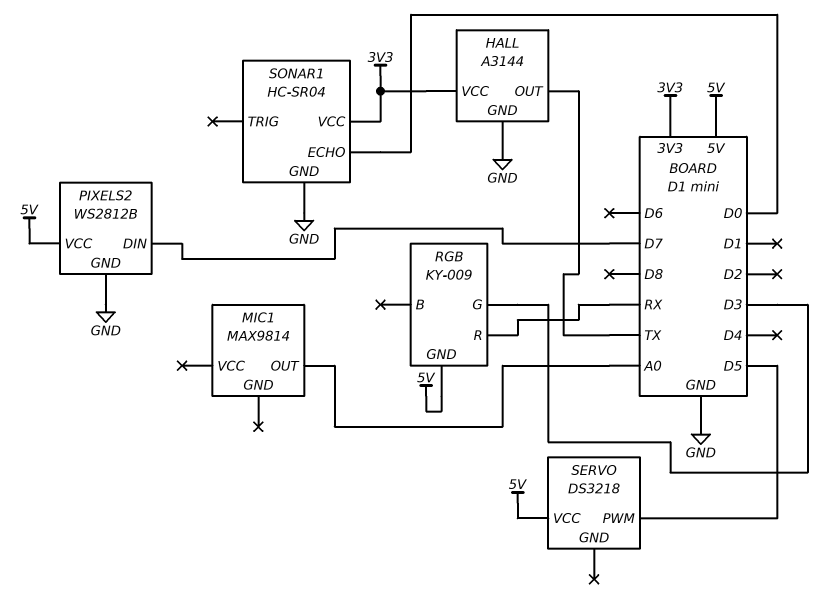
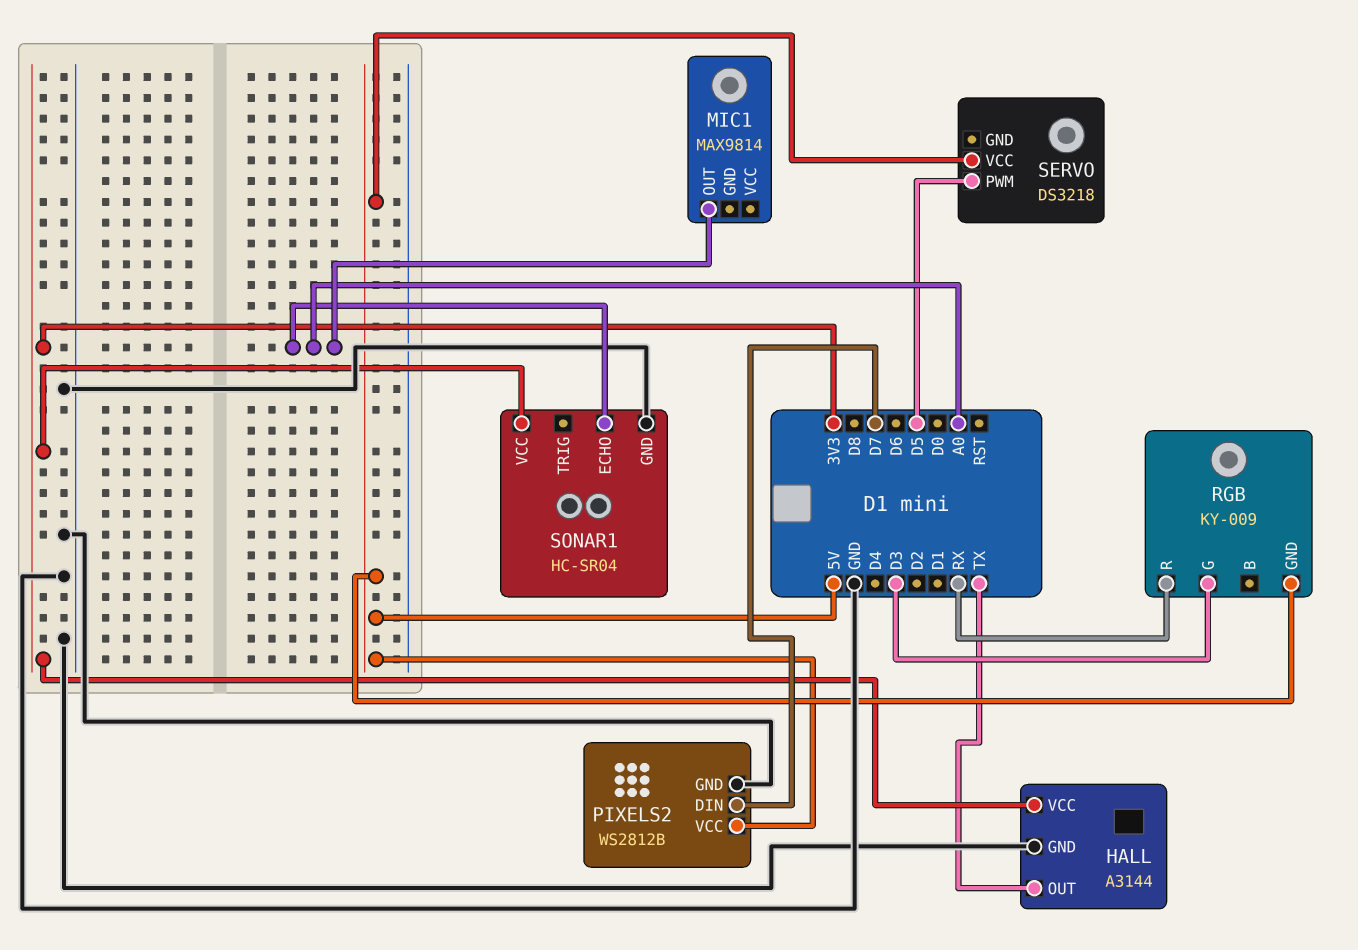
SONAR1 pin ECHO: D0 -> A0

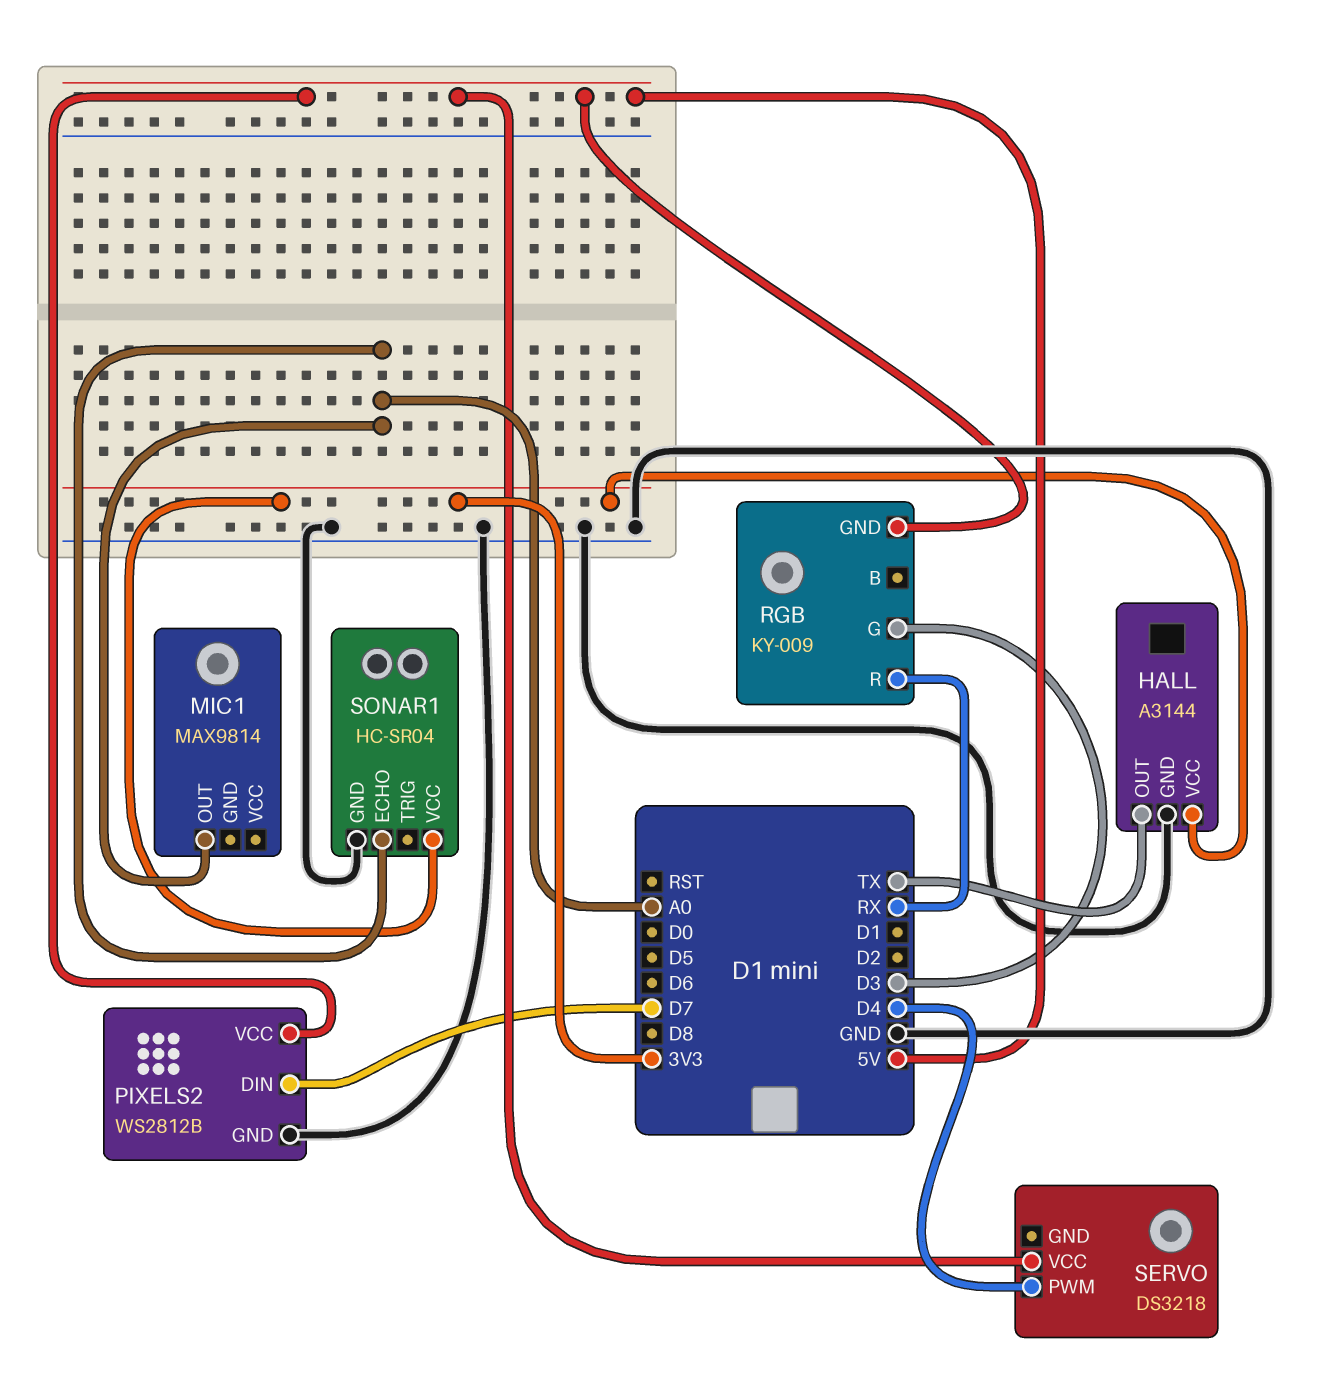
SERVO pin PWM: D5 -> D4

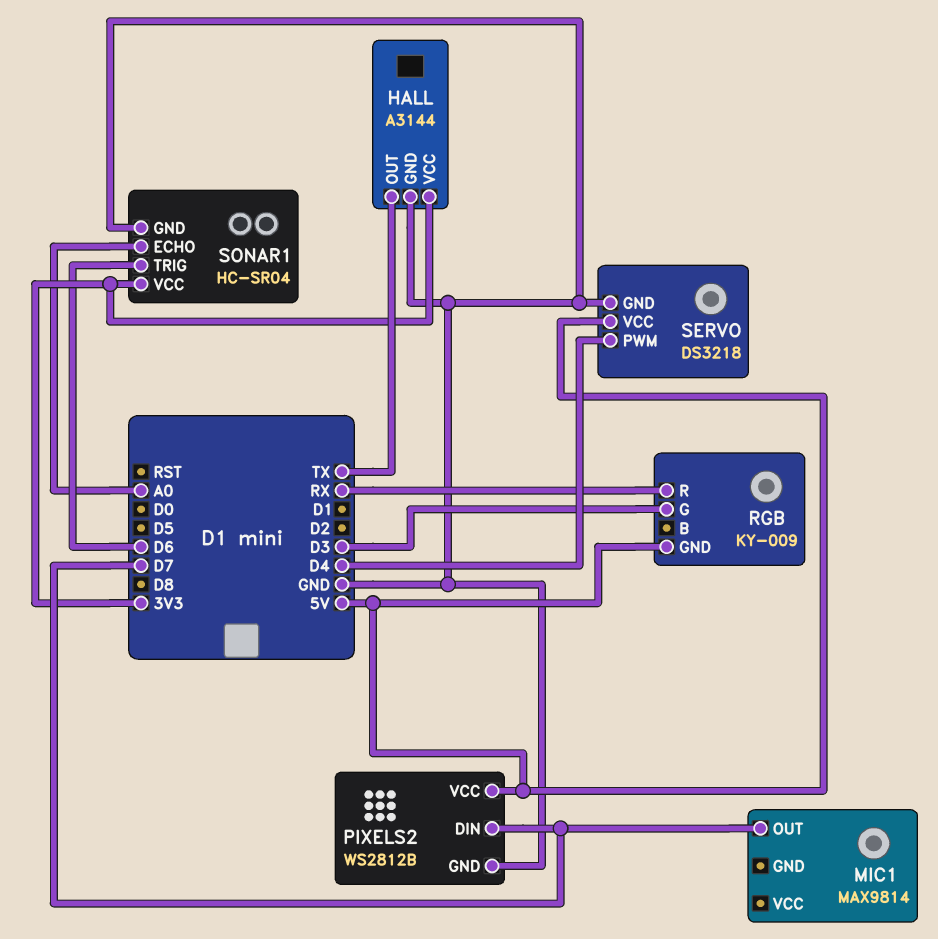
MIC1 pin OUT: A0 -> D7
SERVO pin GND: none -> GND
SONAR1 pin TRIG: none -> D6

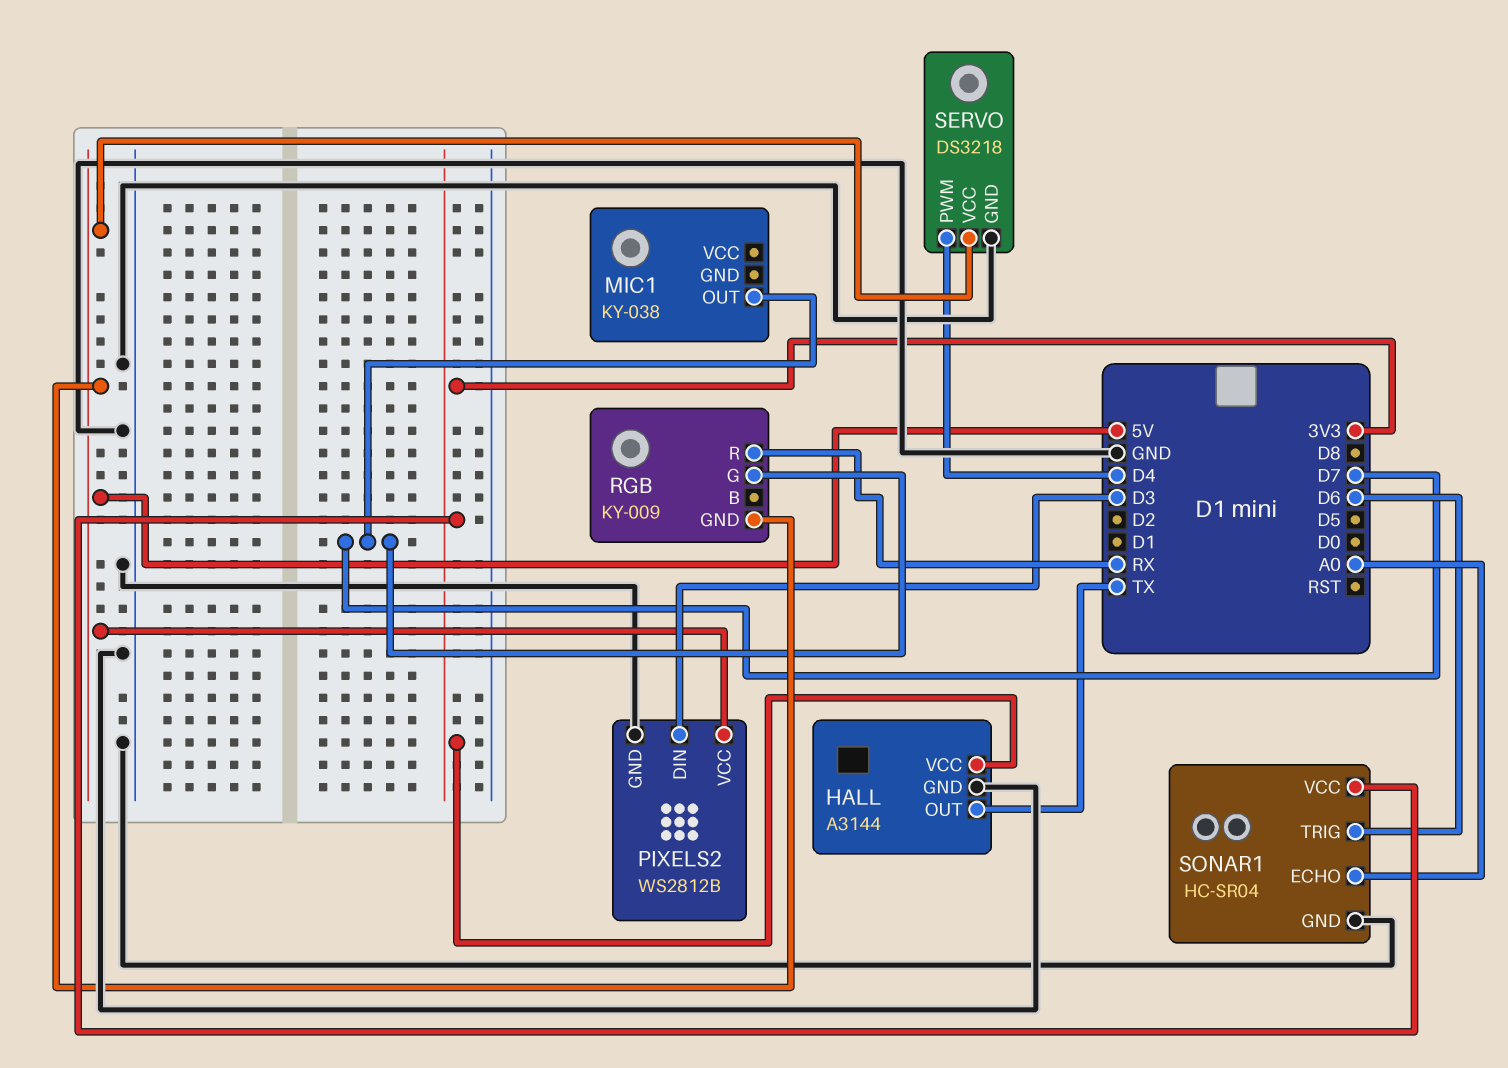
MIC1: MAX9814 -> KY-038
PIXELS2 pin DIN: D7 -> D3
RGB pin G: D3 -> D7

